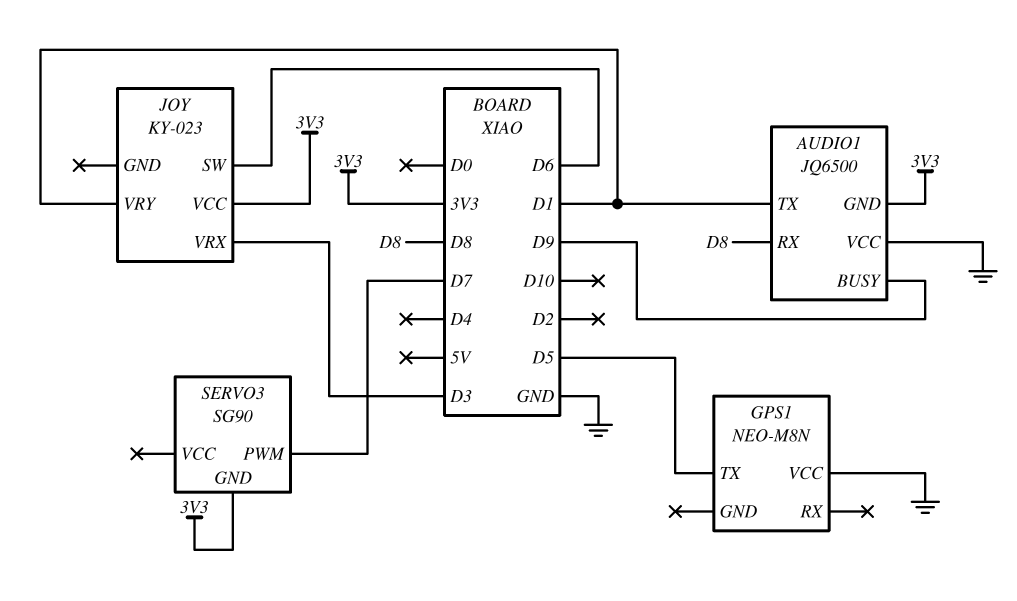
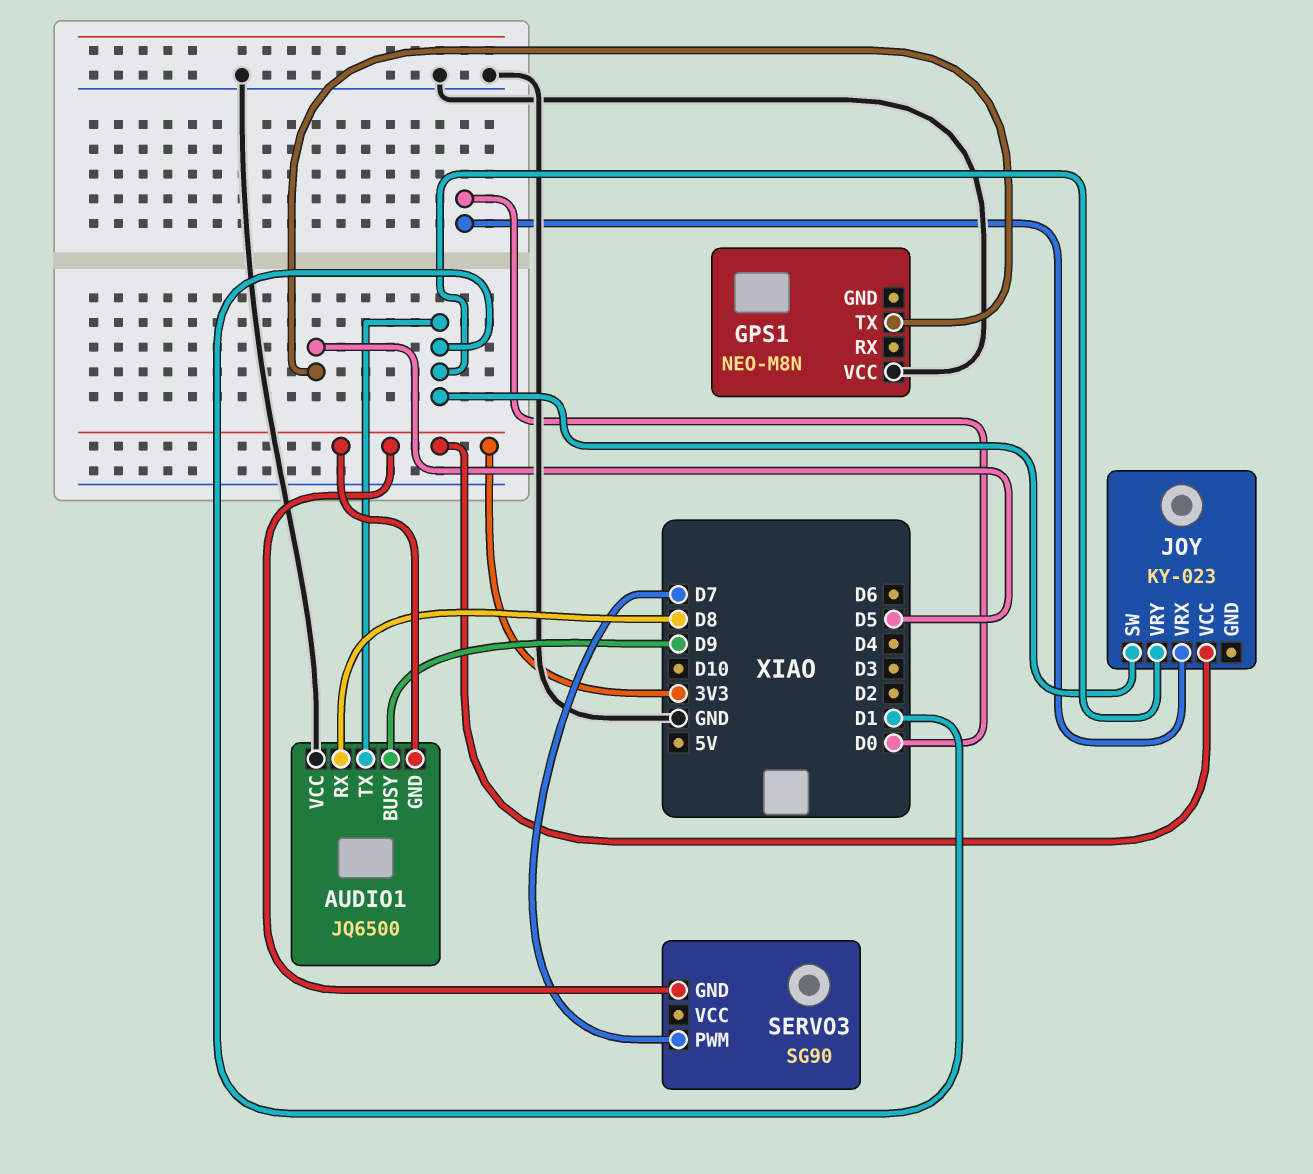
JOY pin SW: D6 -> D1
JOY pin VRX: D3 -> D0

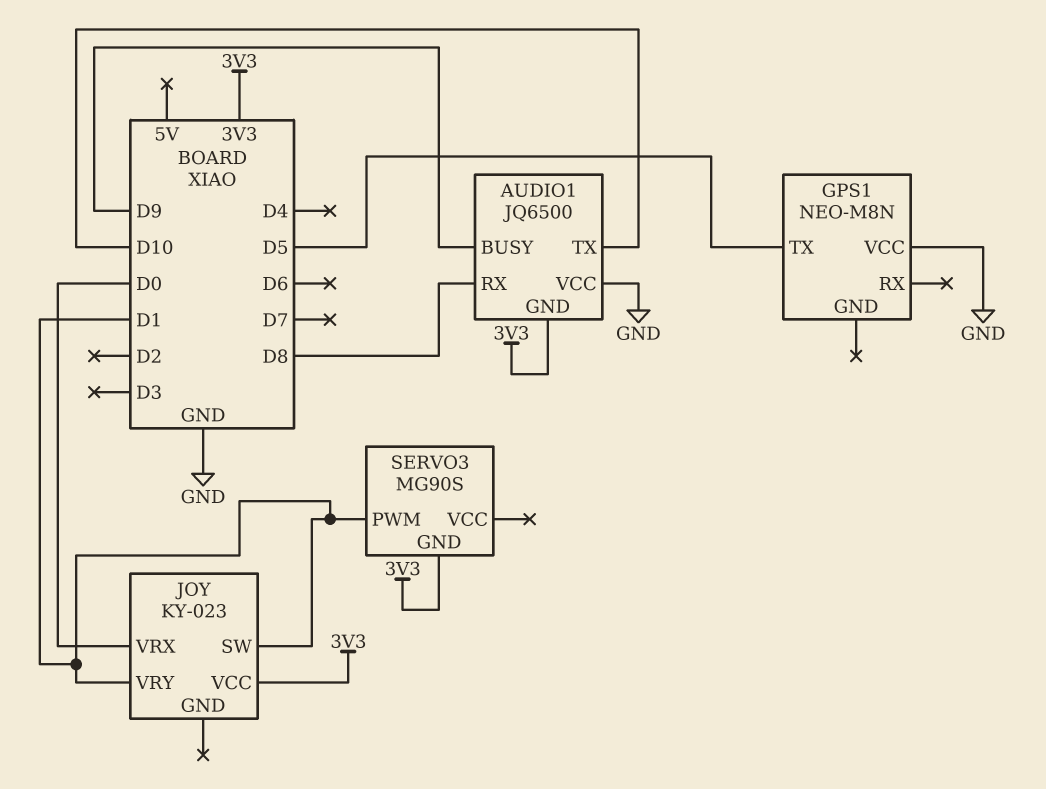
AUDIO1 pin TX: D1 -> D10
SERVO3: SG90 -> MG90S
SERVO3 pin PWM: D7 -> D1

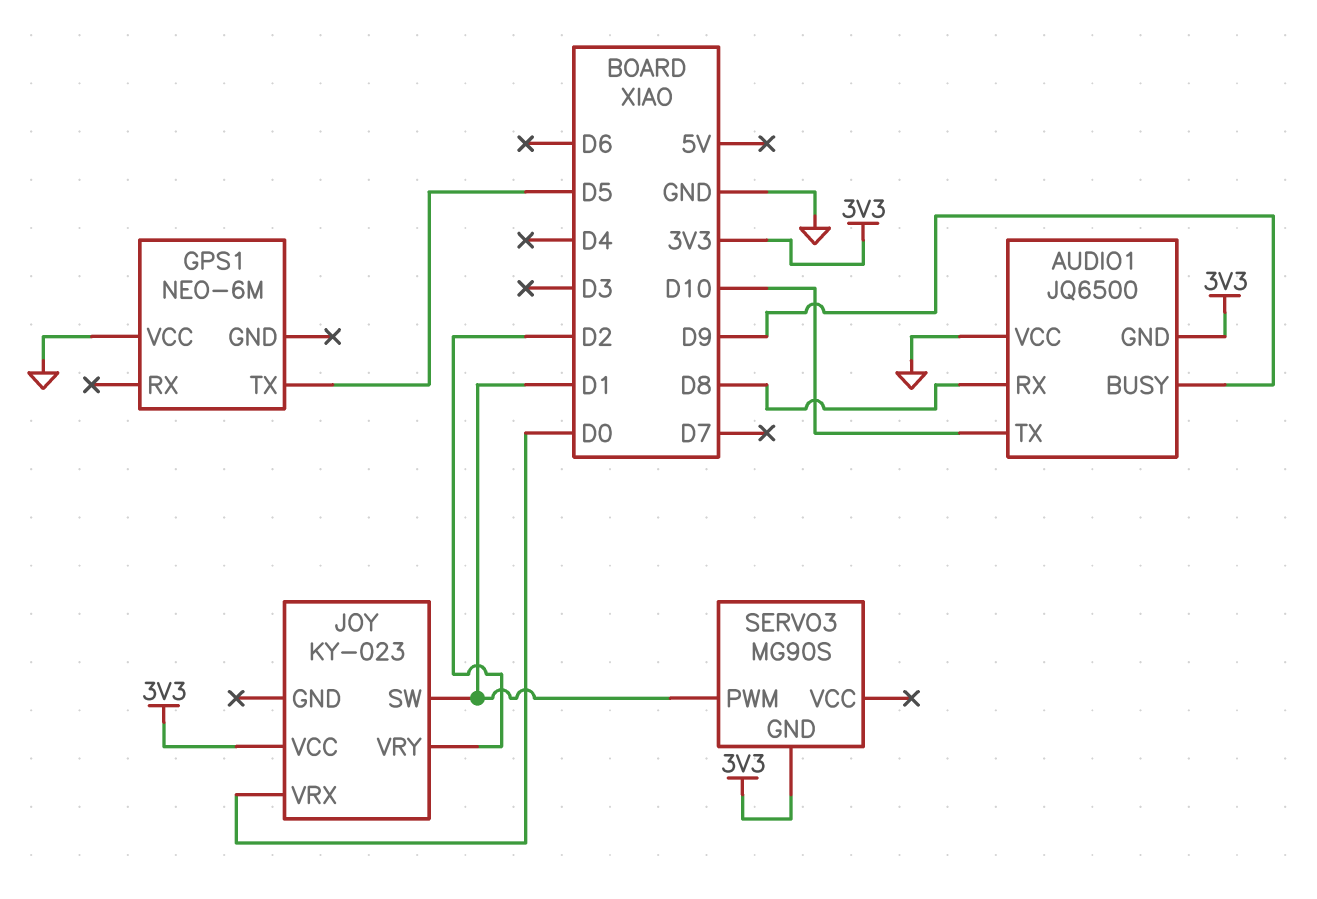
GPS1: NEO-M8N -> NEO-6M
JOY pin VRY: D1 -> D2

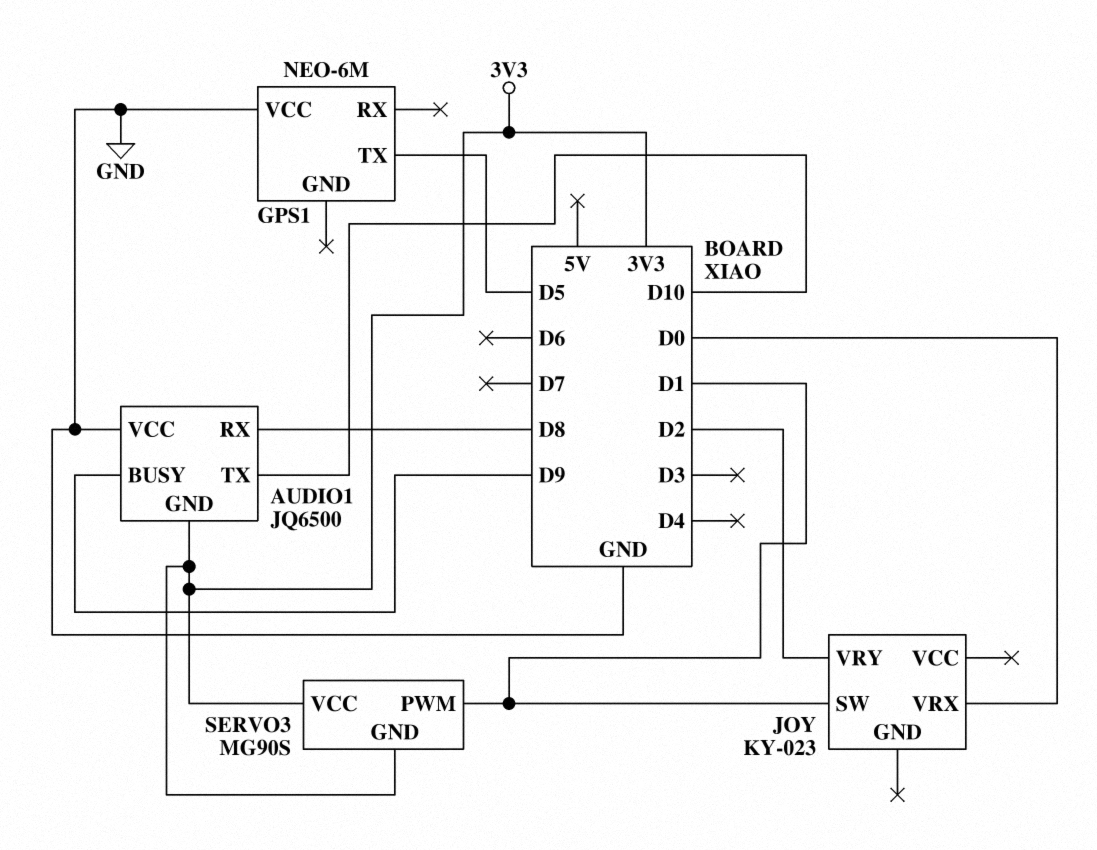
JOY pin VCC: 3V3 -> none
SERVO3 pin VCC: none -> 3V3

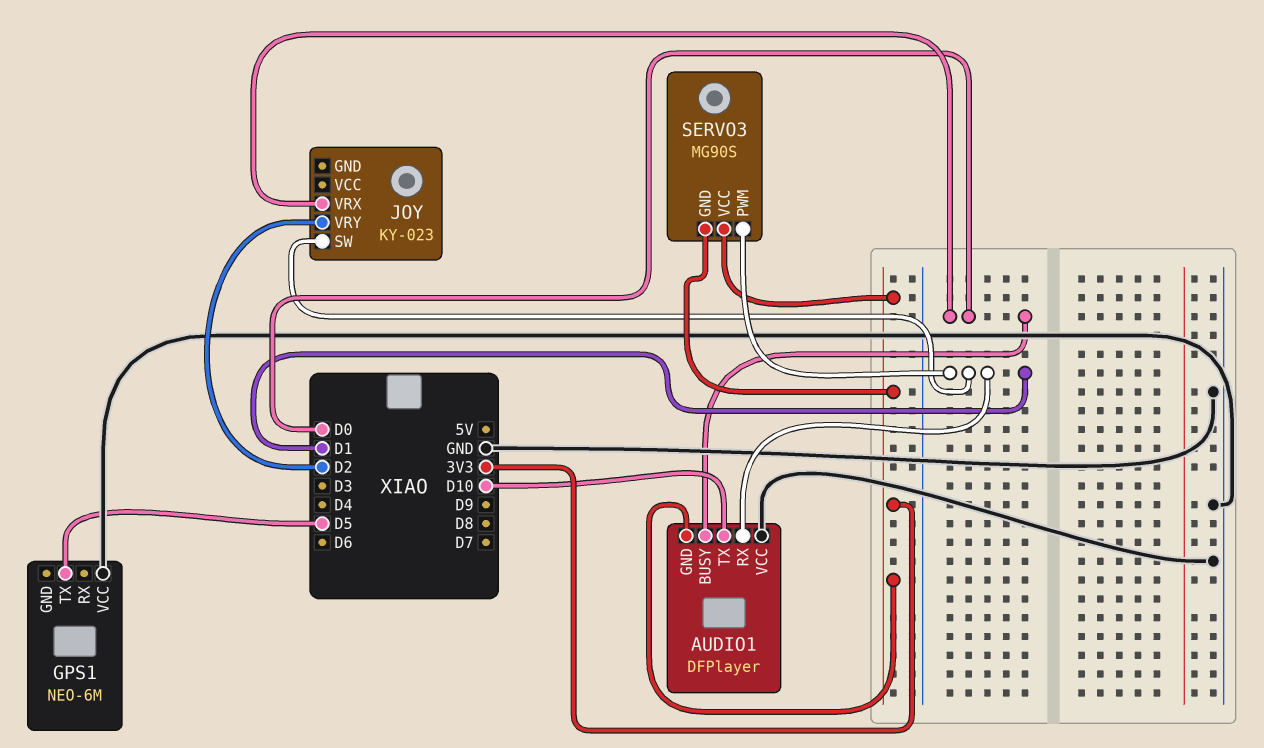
AUDIO1: JQ6500 -> DFPlayer
AUDIO1 pin BUSY: D9 -> D0
AUDIO1 pin RX: D8 -> D1

